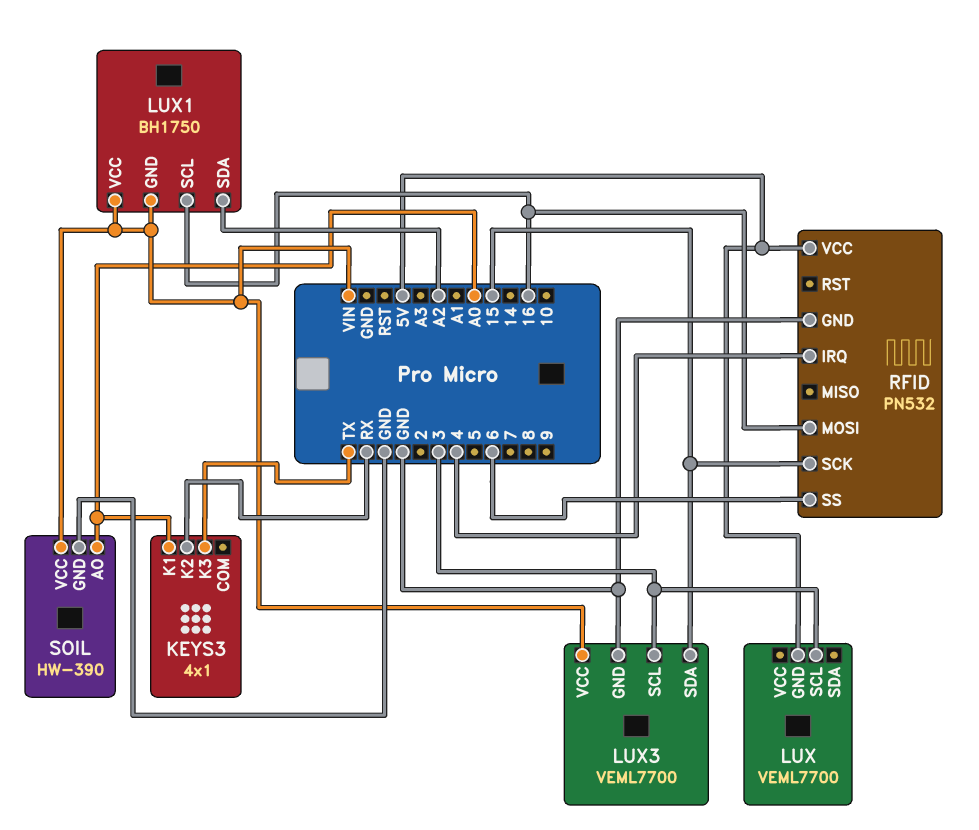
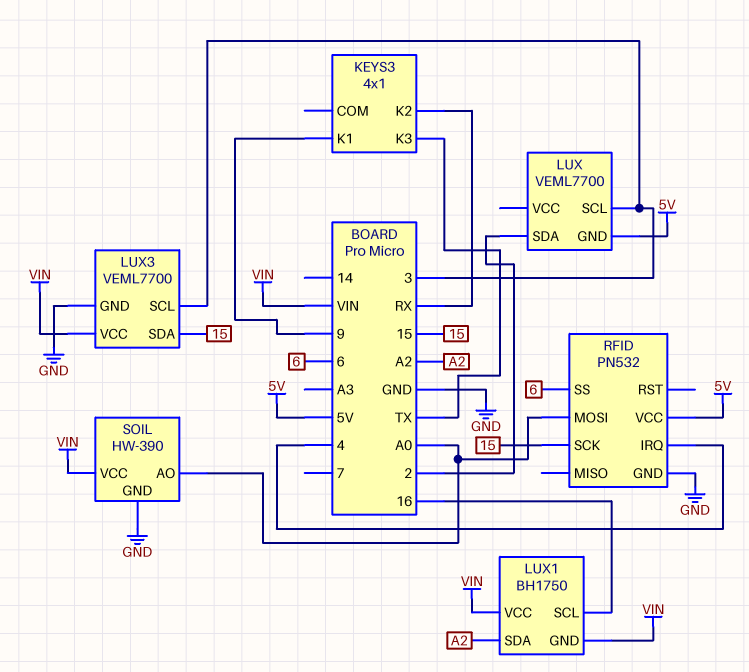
KEYS3 pin K1: A0 -> 9
LUX pin SDA: none -> 2
RFID pin MOSI: 16 -> A0

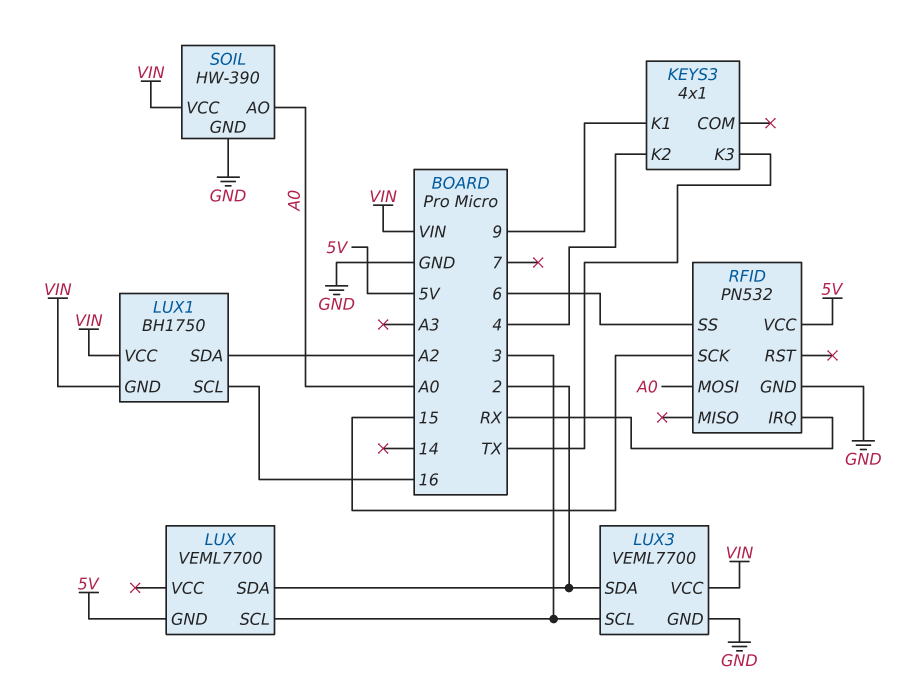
KEYS3 pin K2: RX -> 4
LUX3 pin SDA: 15 -> 2
RFID pin IRQ: 4 -> RX

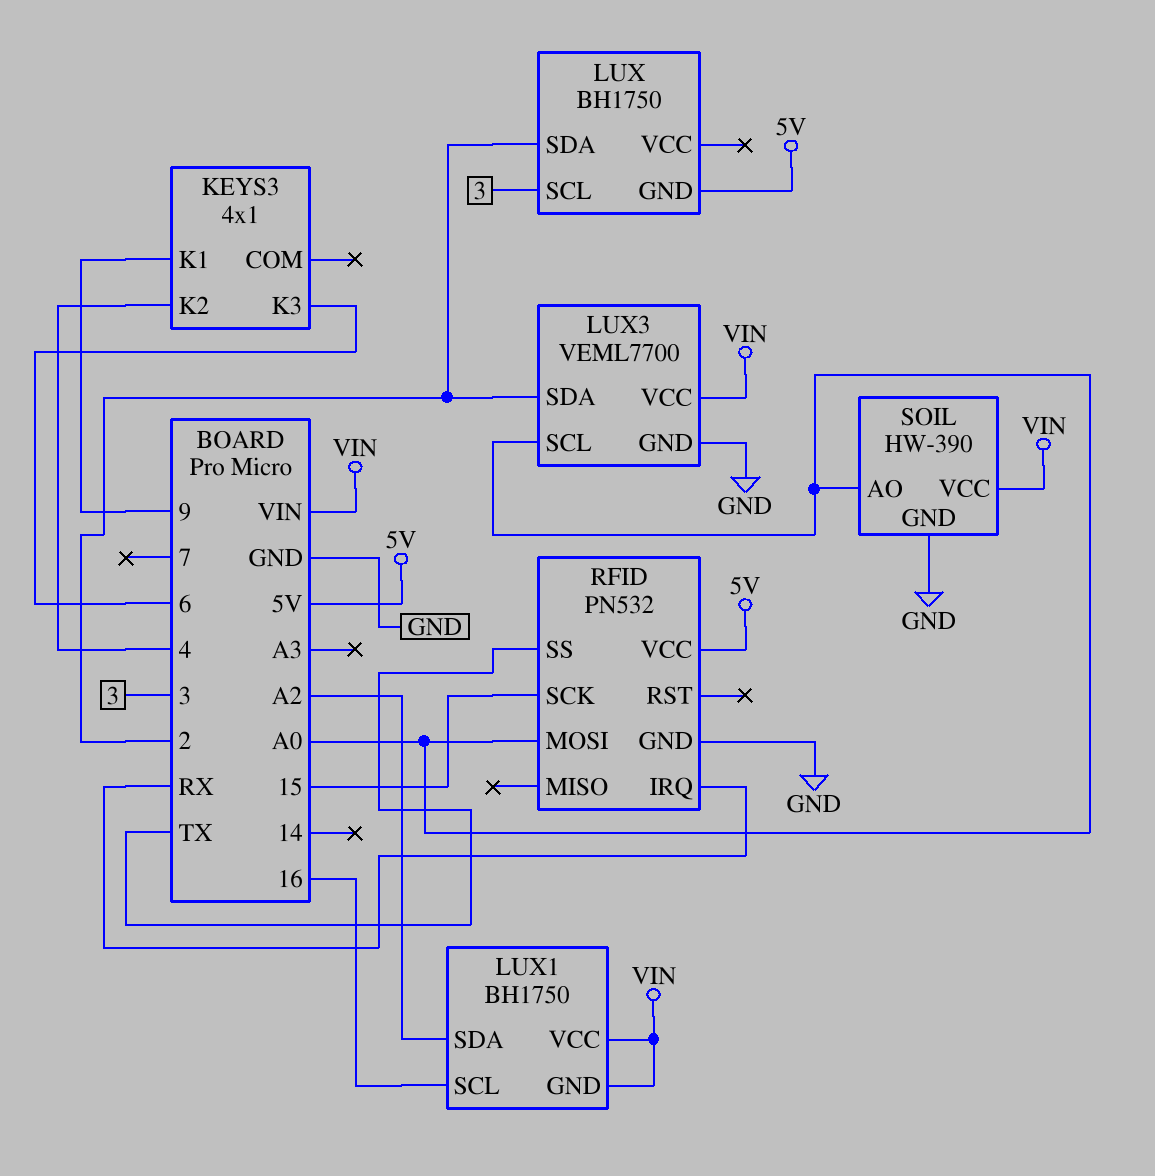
KEYS3 pin K3: TX -> 6
LUX: VEML7700 -> BH1750
LUX3 pin SCL: 3 -> A0
RFID pin SS: 6 -> TX

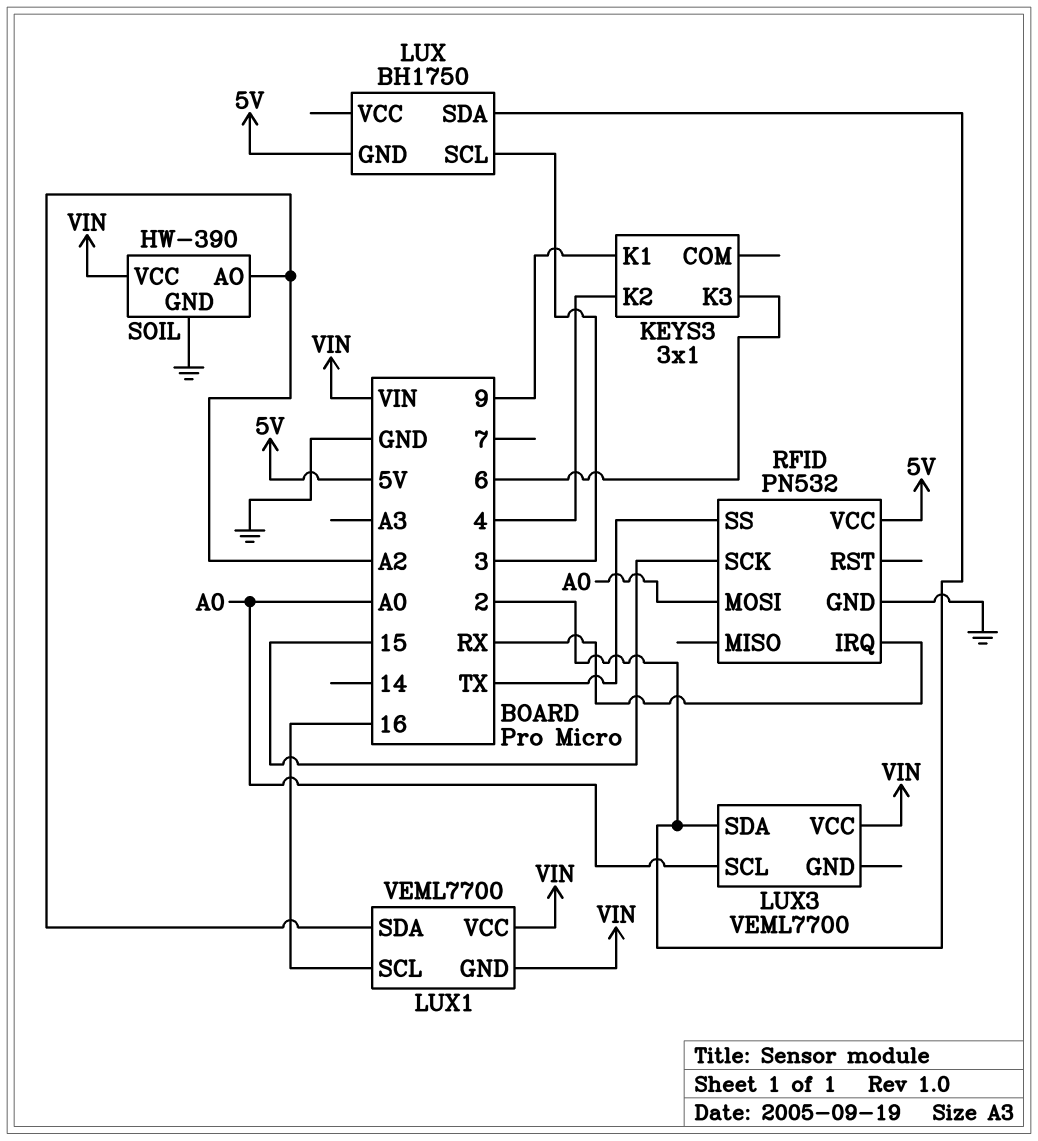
KEYS3: 4x1 -> 3x1
LUX1: BH1750 -> VEML7700
LUX3 pin GND: GND -> none
SOIL pin AO: A0 -> A2

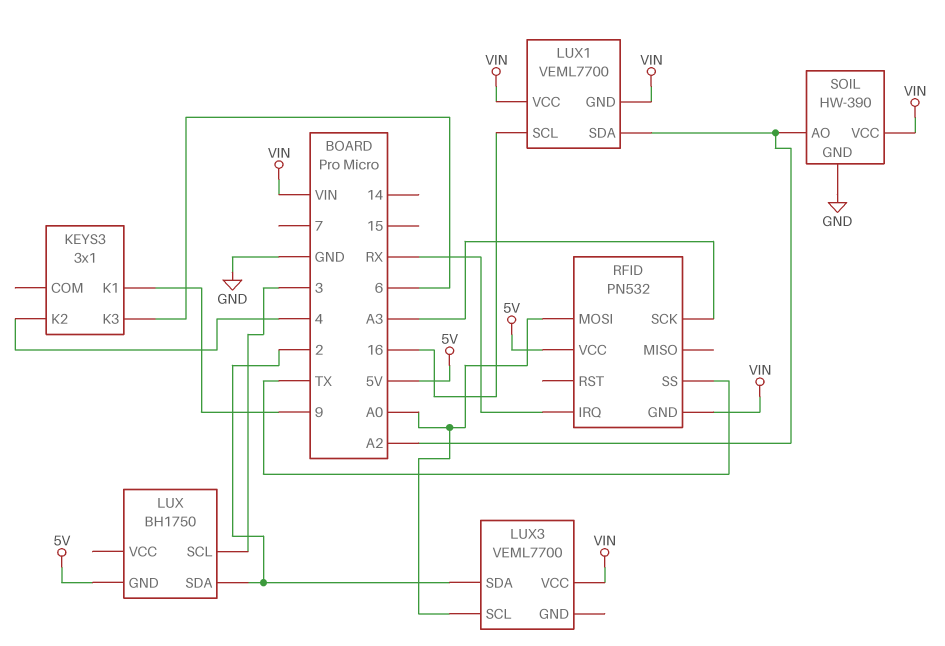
RFID pin GND: GND -> VIN
RFID pin SCK: 15 -> A3

